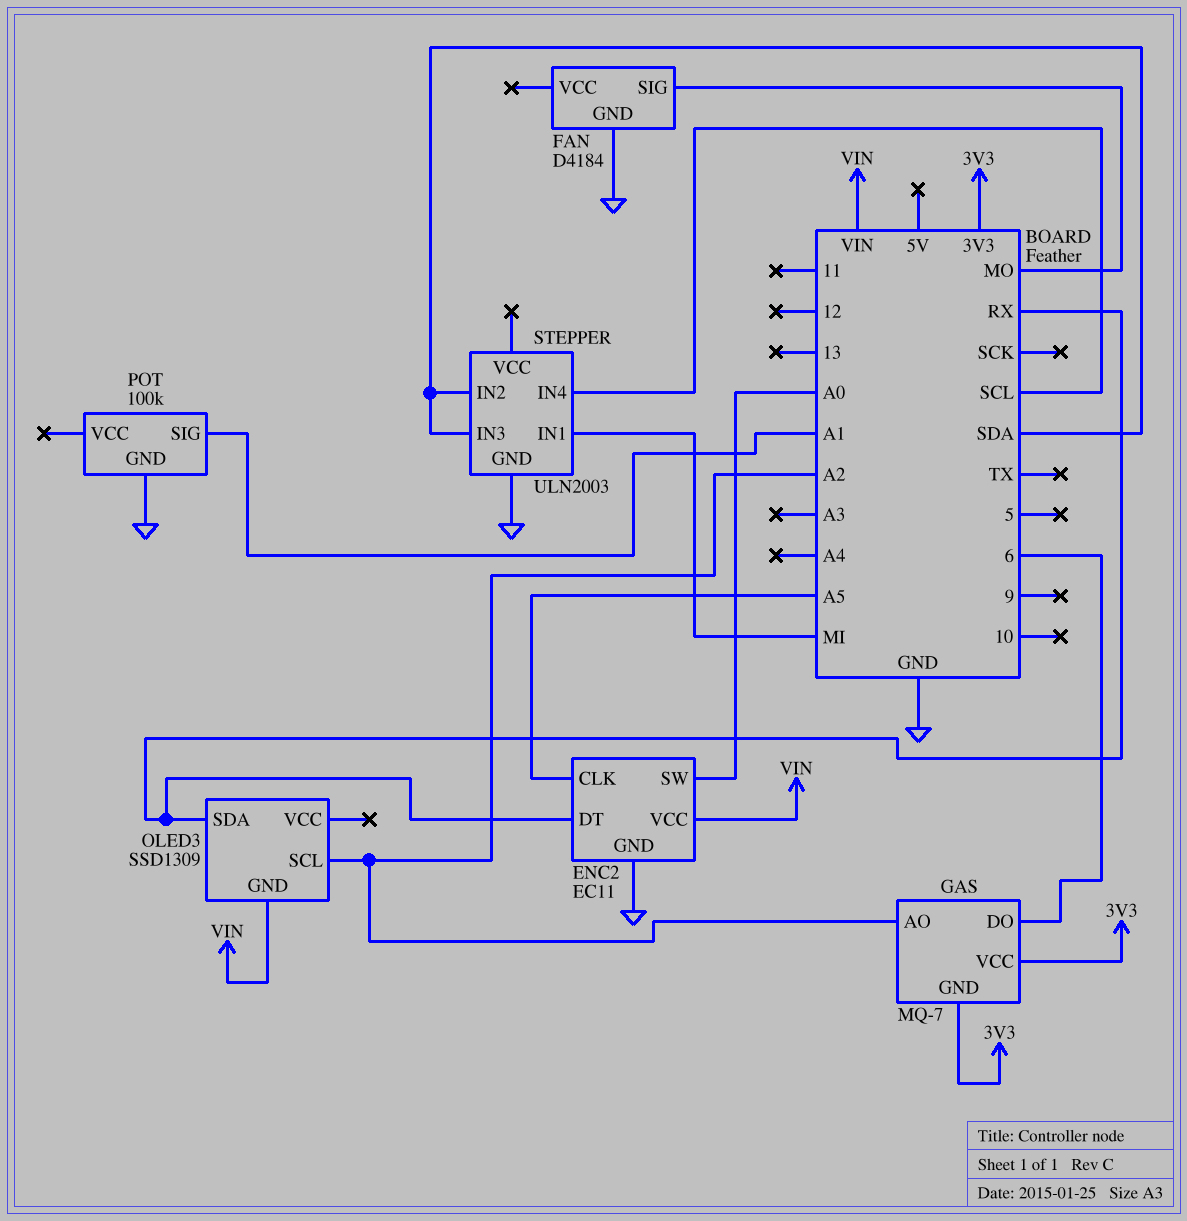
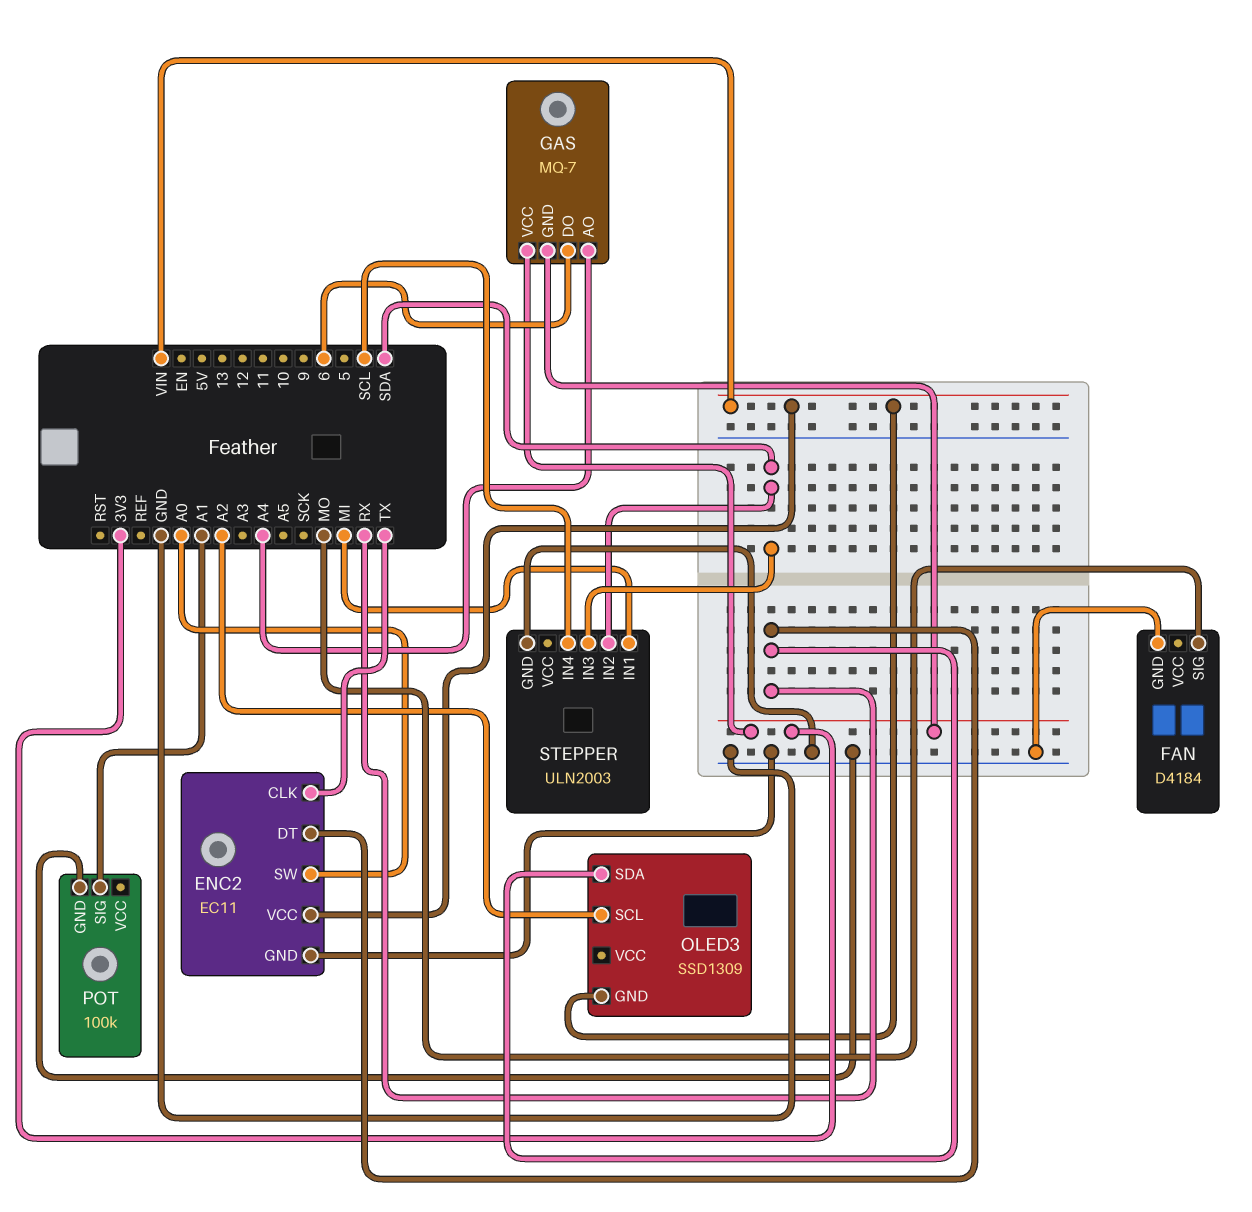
ENC2 pin CLK: A5 -> TX
GAS pin AO: A2 -> A4

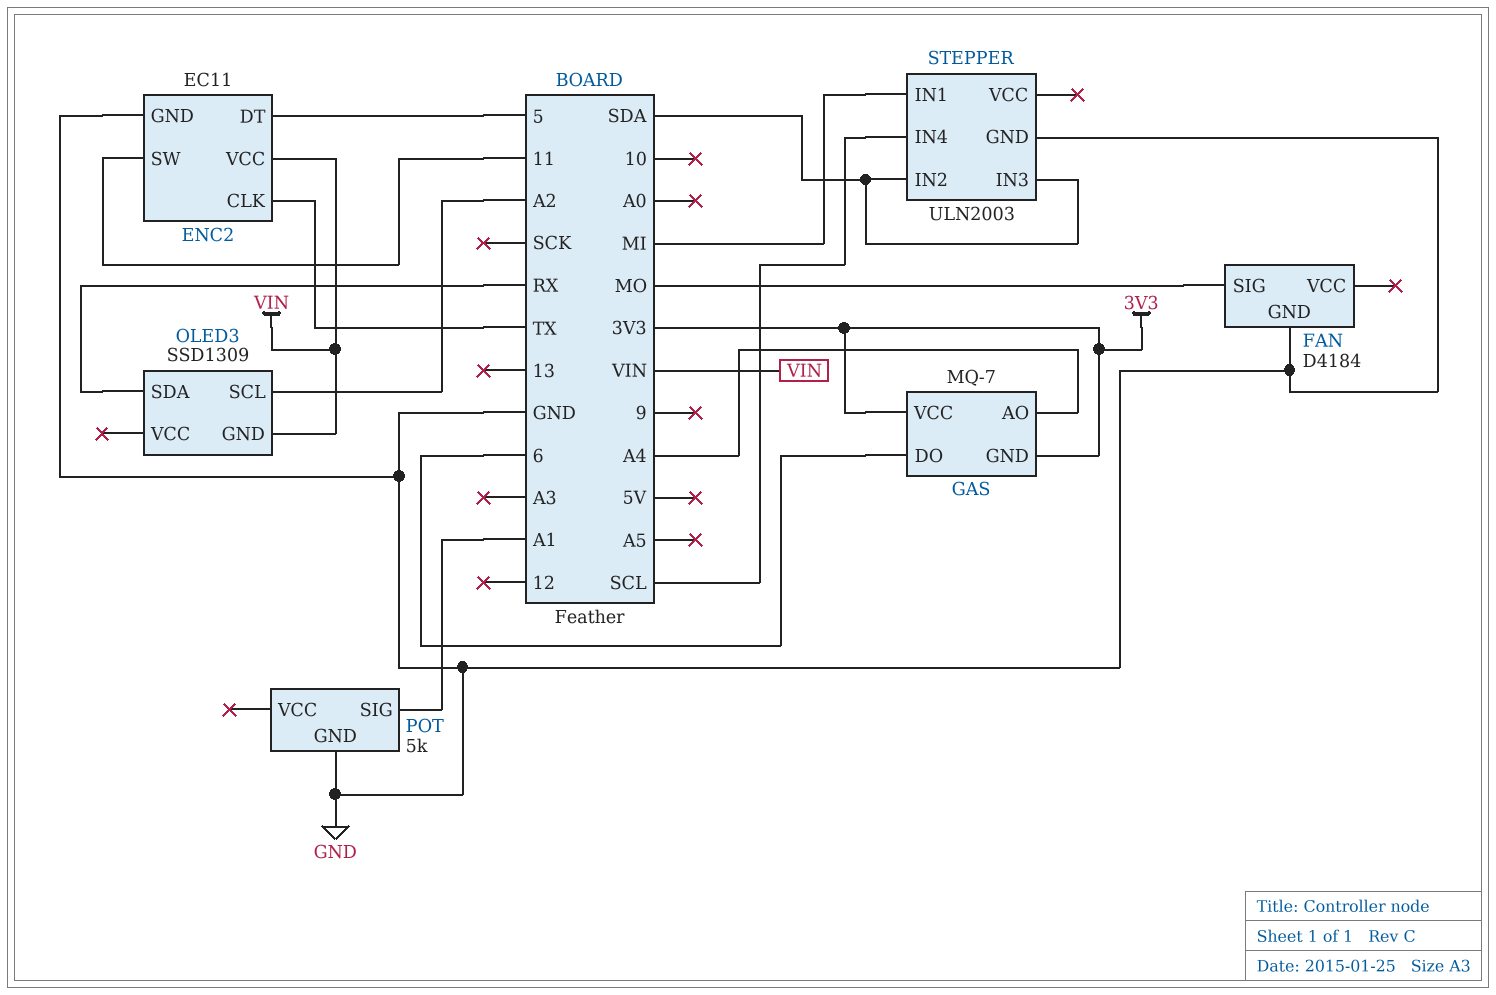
ENC2 pin DT: RX -> 5
ENC2 pin SW: A0 -> 11
POT: 100k -> 5k

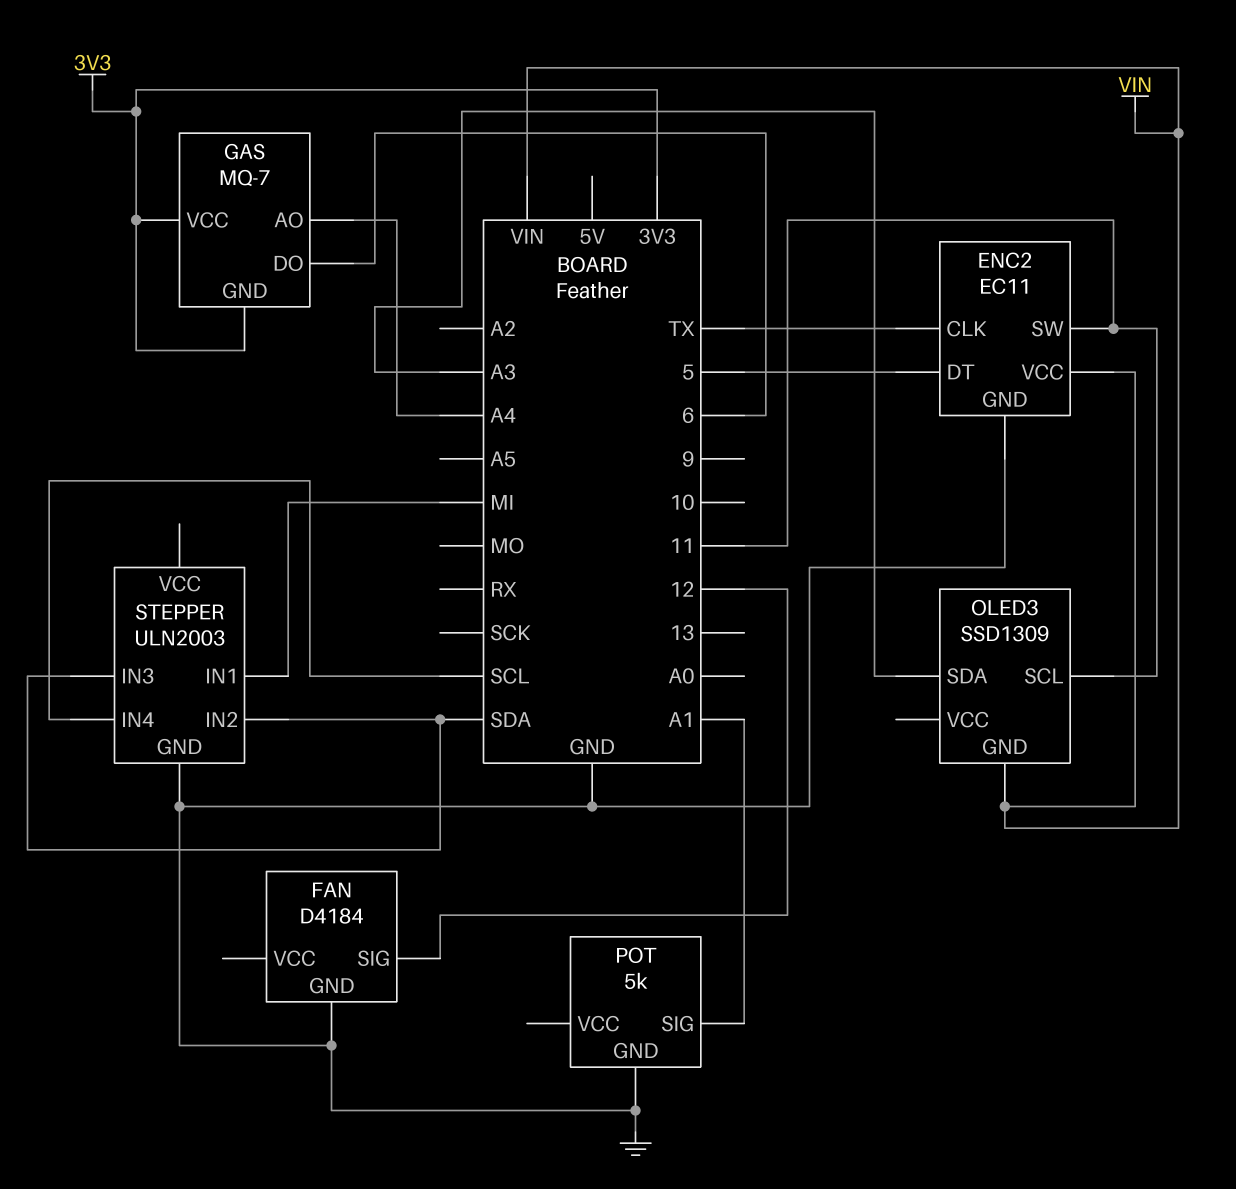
FAN pin SIG: MO -> 12
OLED3 pin SCL: A2 -> 11
OLED3 pin SDA: RX -> A3

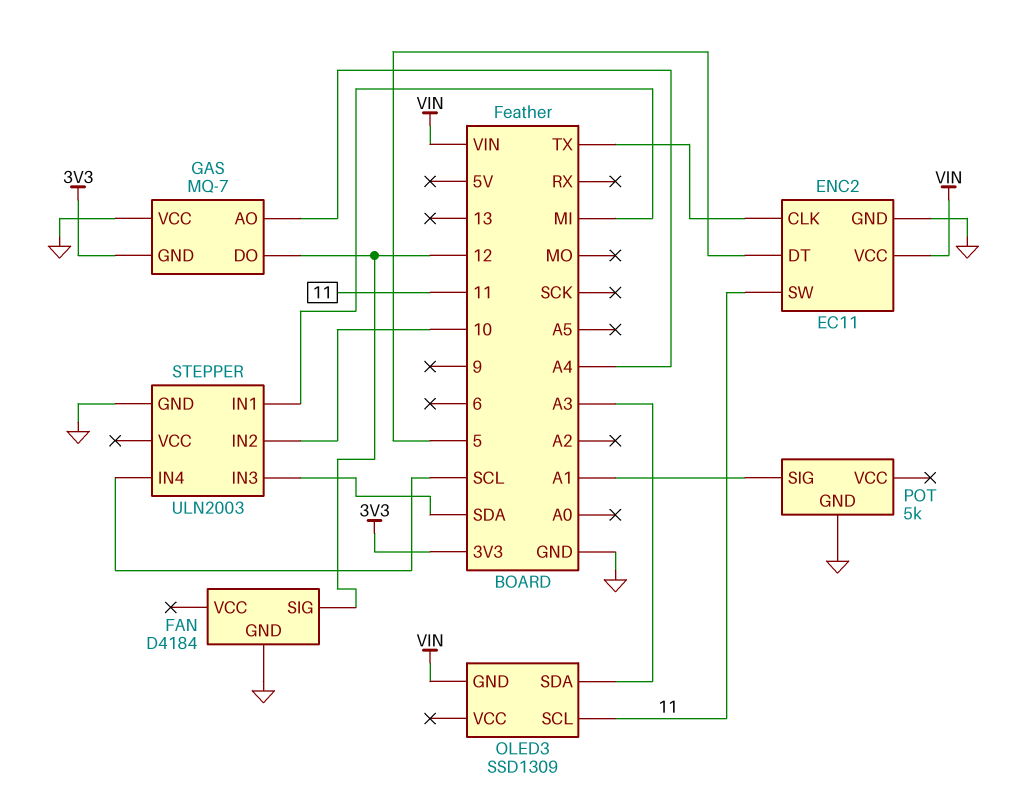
GAS pin DO: 6 -> 12
GAS pin VCC: 3V3 -> GND
STEPPER pin IN2: SDA -> 10

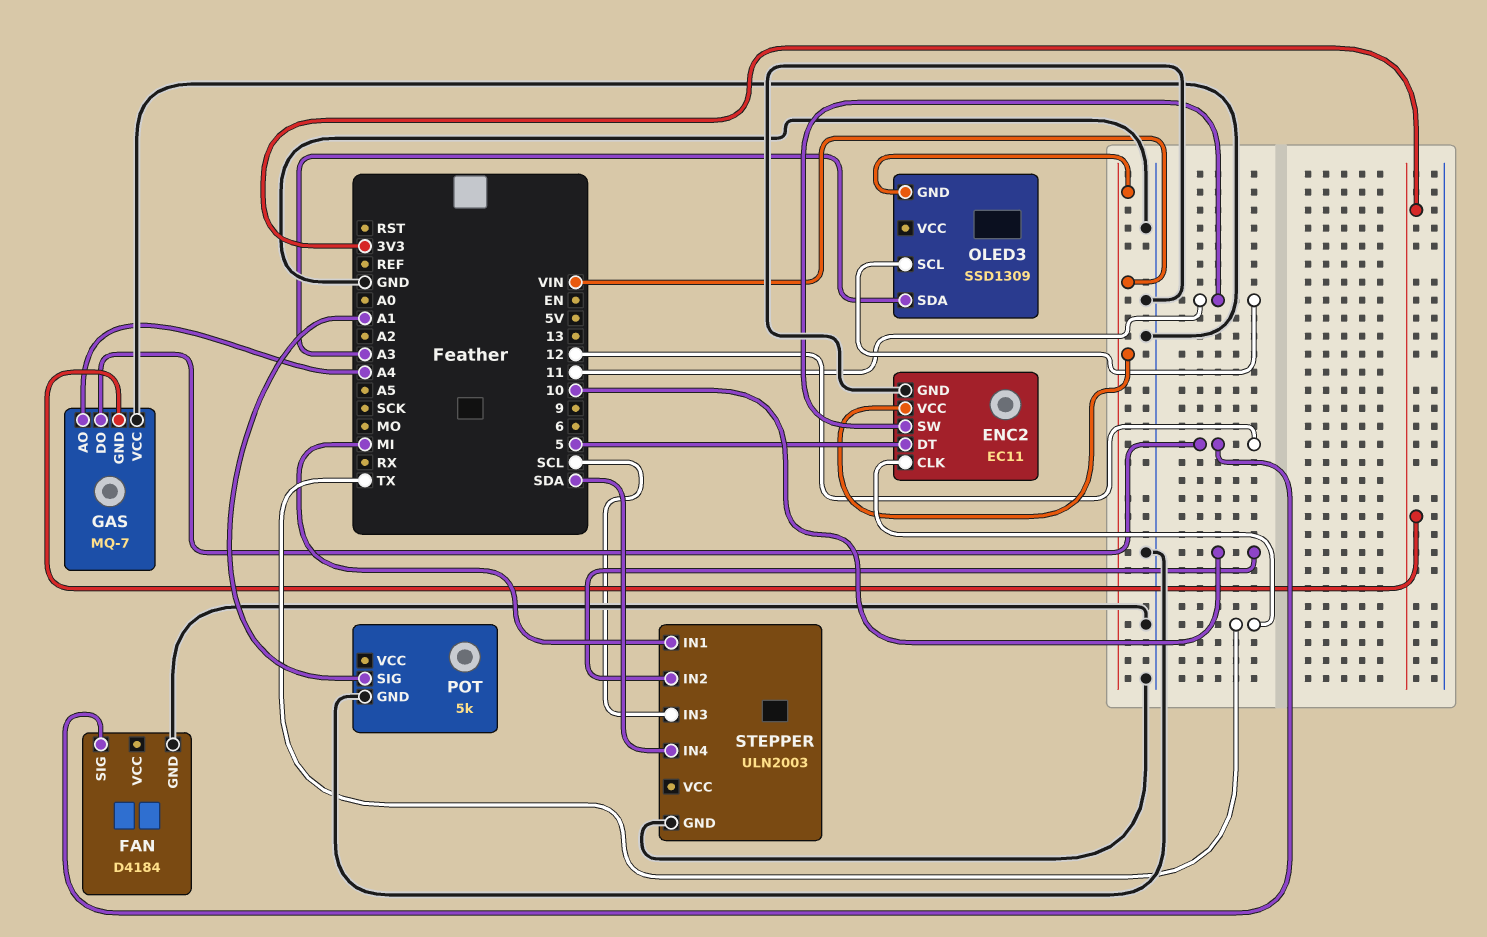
STEPPER pin IN3: SDA -> SCL
STEPPER pin IN4: SCL -> SDA

